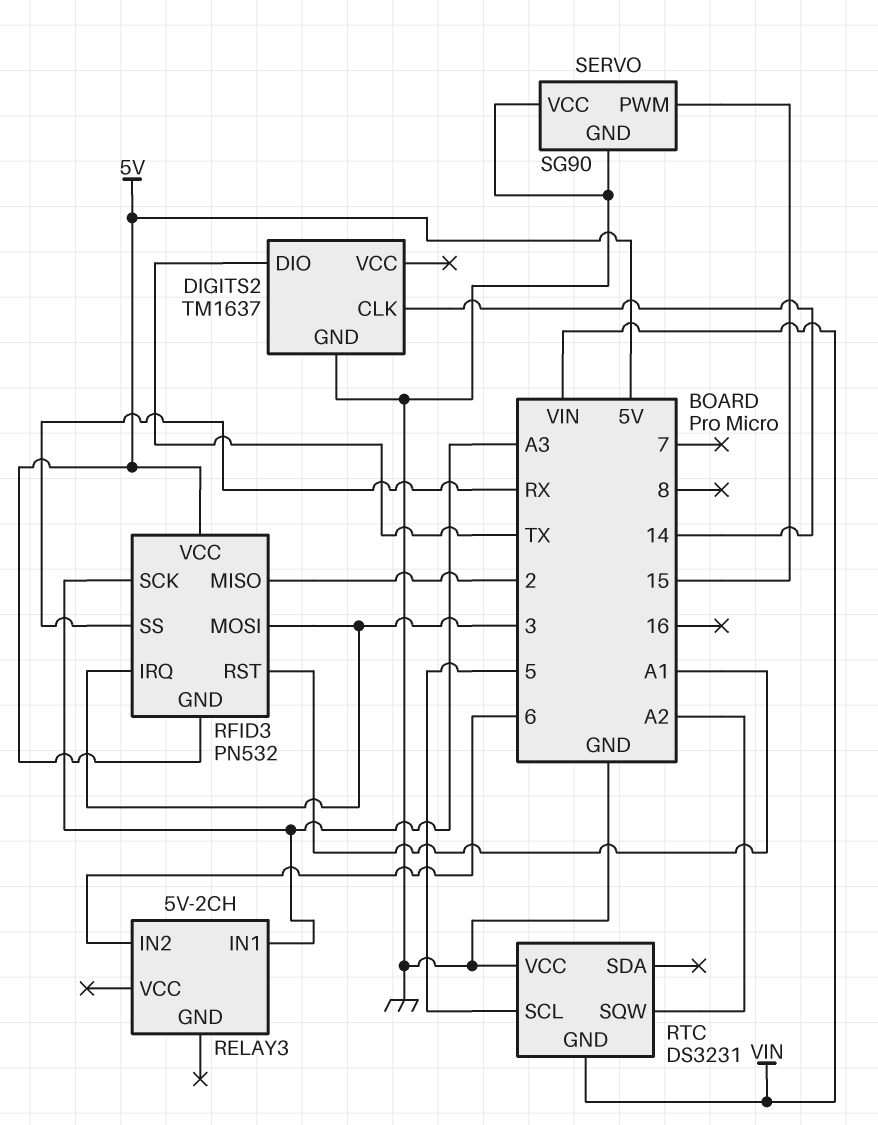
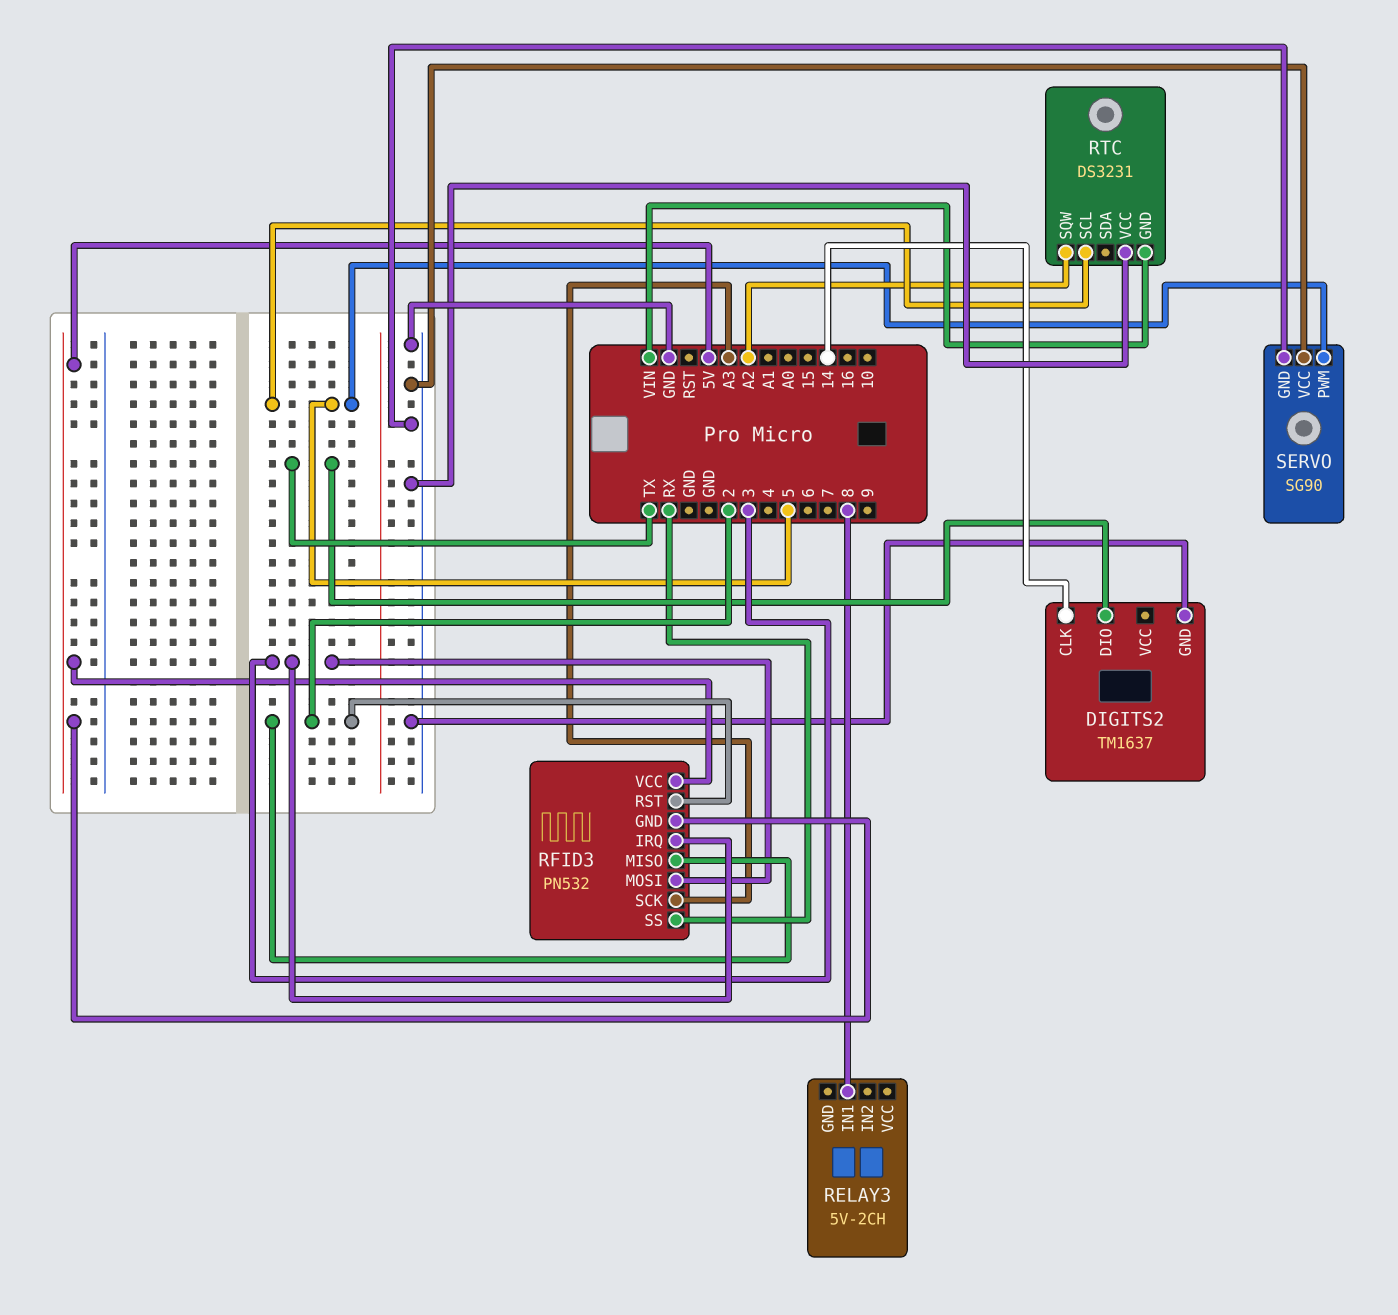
RELAY3 pin IN1: A3 -> 8
RELAY3 pin IN2: 6 -> none
RFID3 pin RST: A1 -> 2
SERVO pin PWM: 15 -> 5

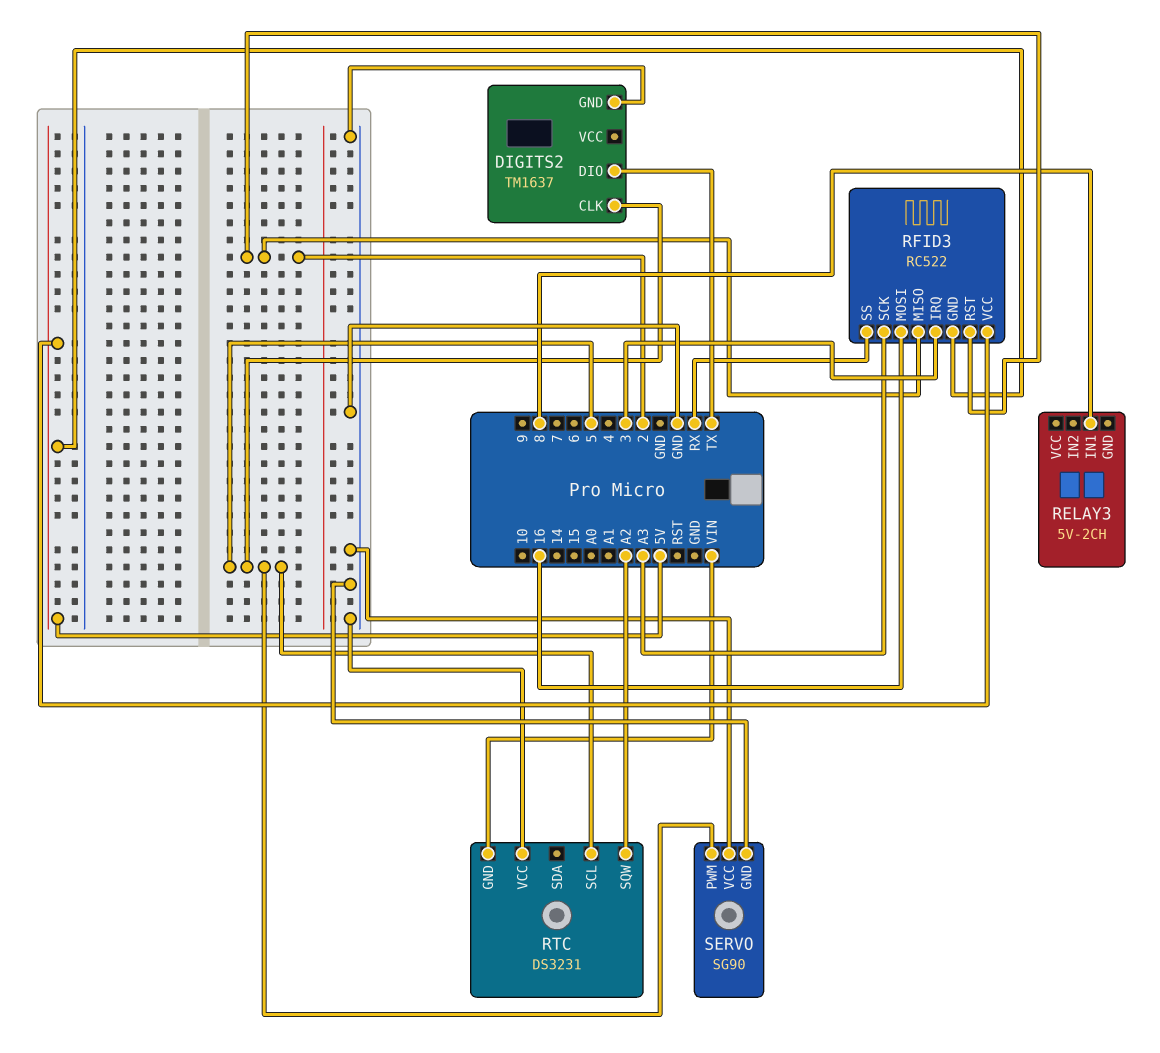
DIGITS2 pin CLK: 14 -> 5
RFID3: PN532 -> RC522
RFID3 pin MOSI: 3 -> 16

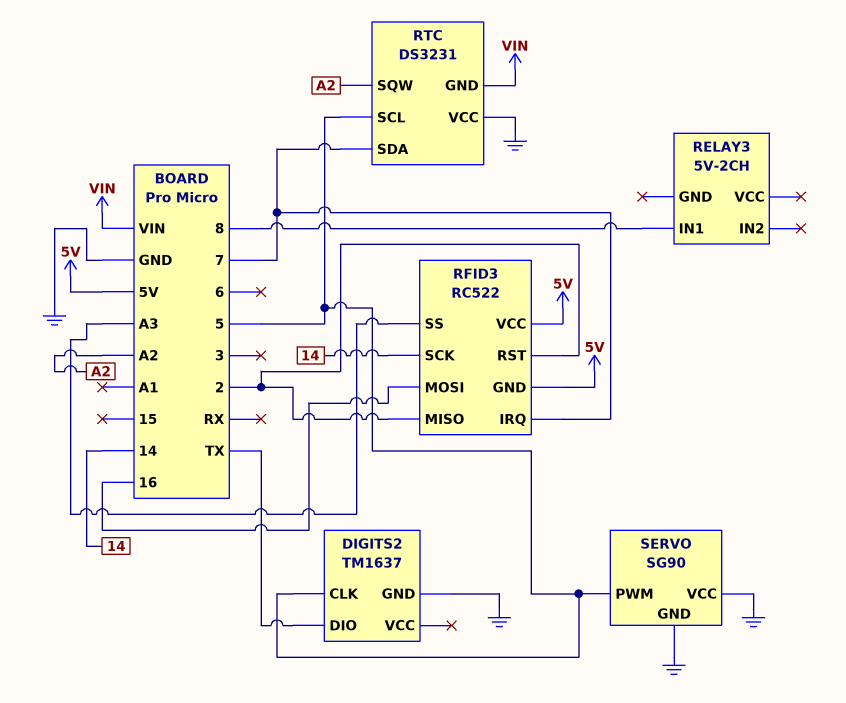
RFID3 pin IRQ: 3 -> 7
RFID3 pin SCK: A3 -> 14
RFID3 pin SS: RX -> A3
RTC pin SDA: none -> 7

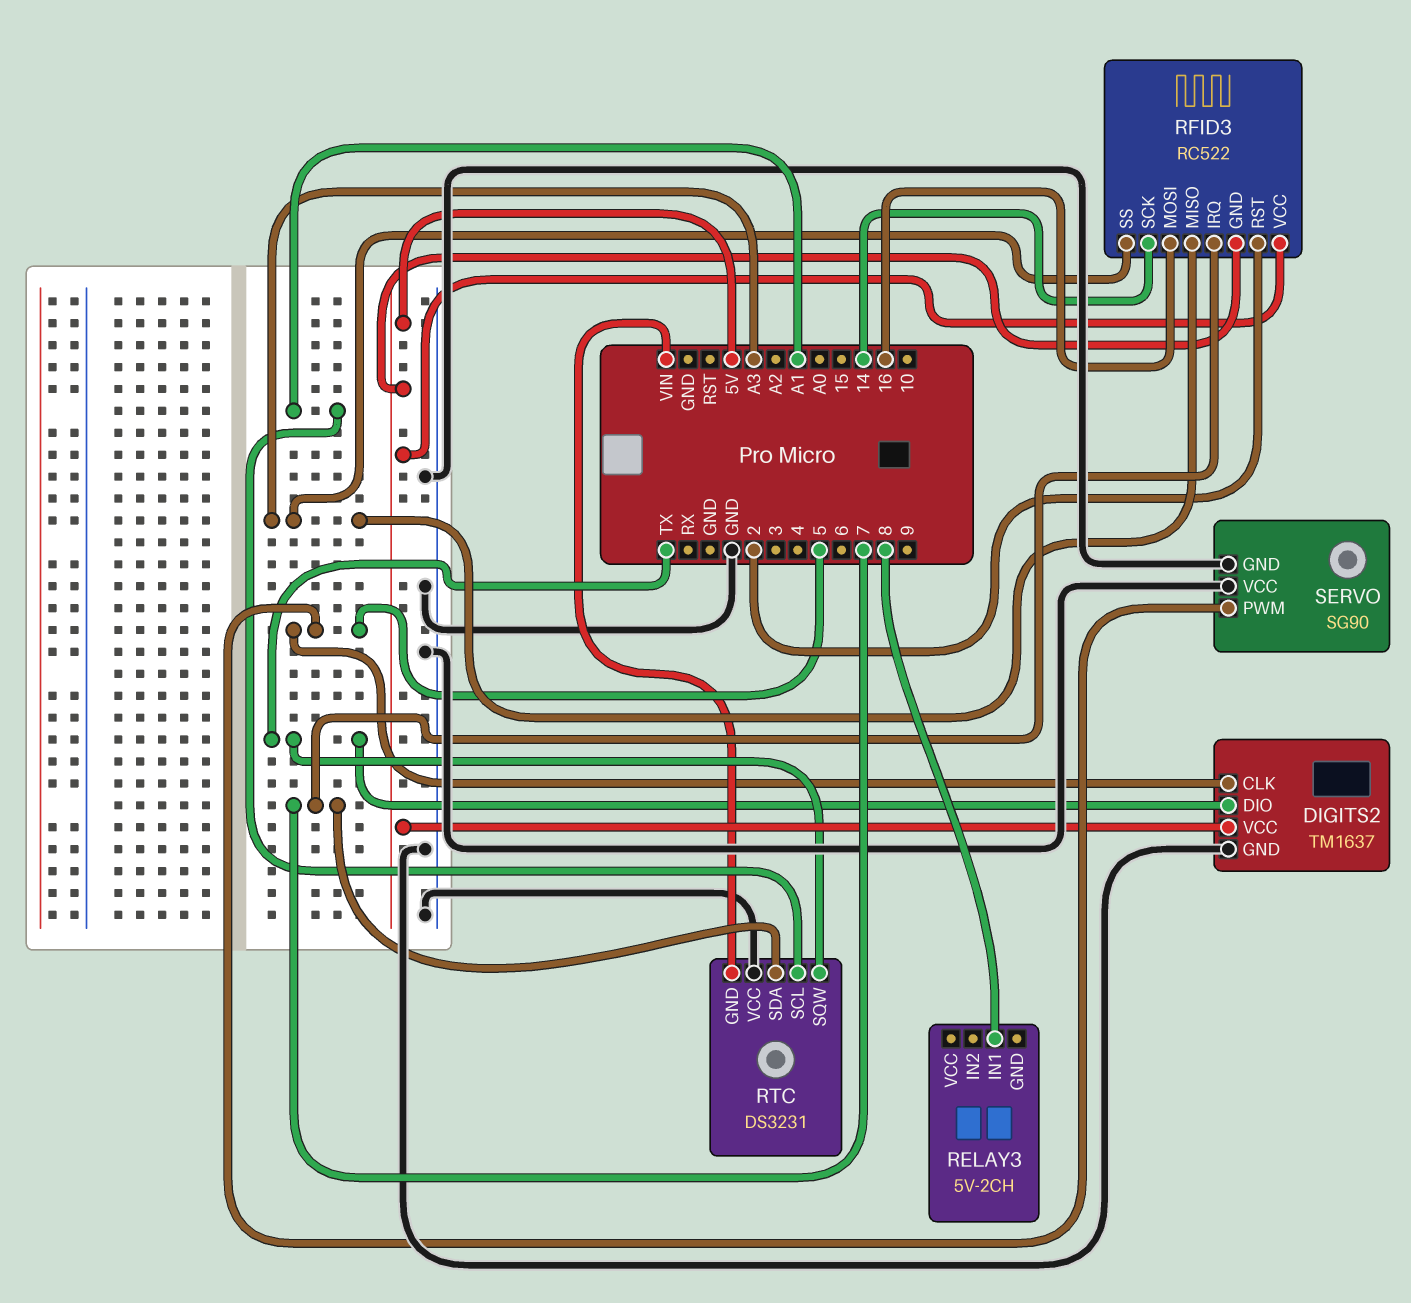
DIGITS2 pin VCC: none -> 5V
RFID3 pin MISO: 2 -> A3
RTC pin SCL: 5 -> A1
RTC pin SQW: A2 -> TX

